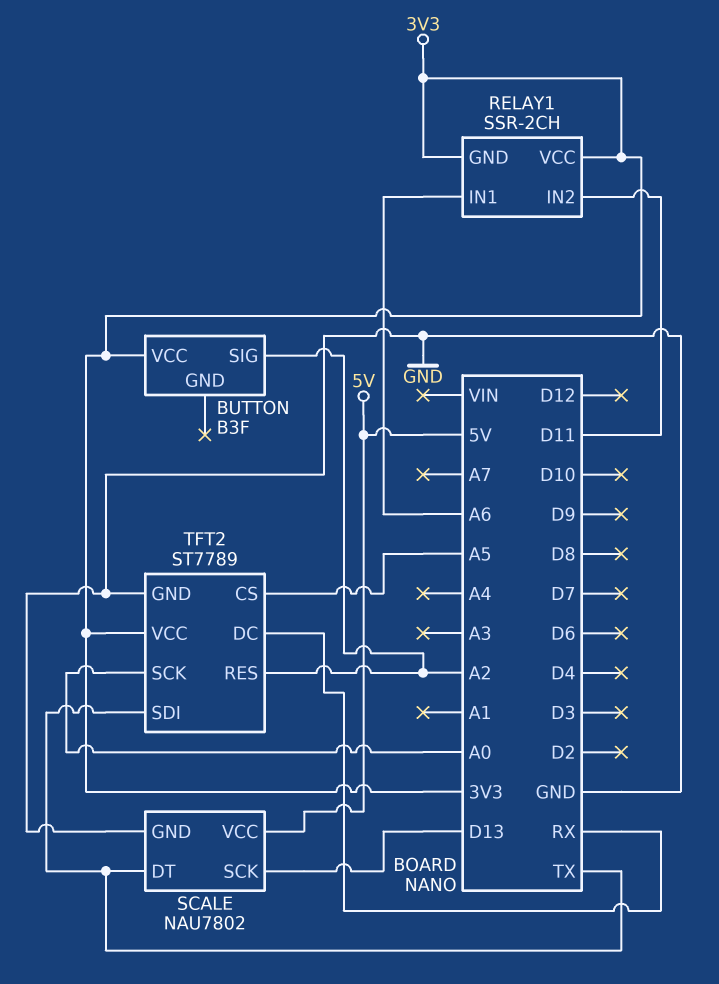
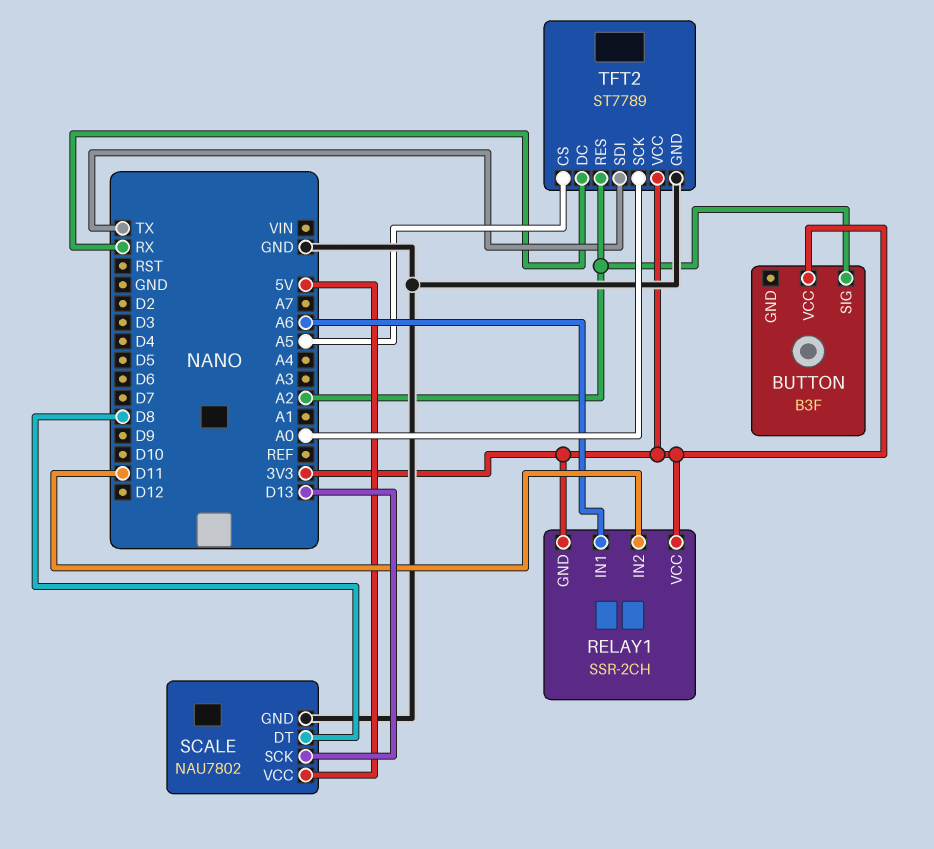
SCALE pin DT: TX -> D8

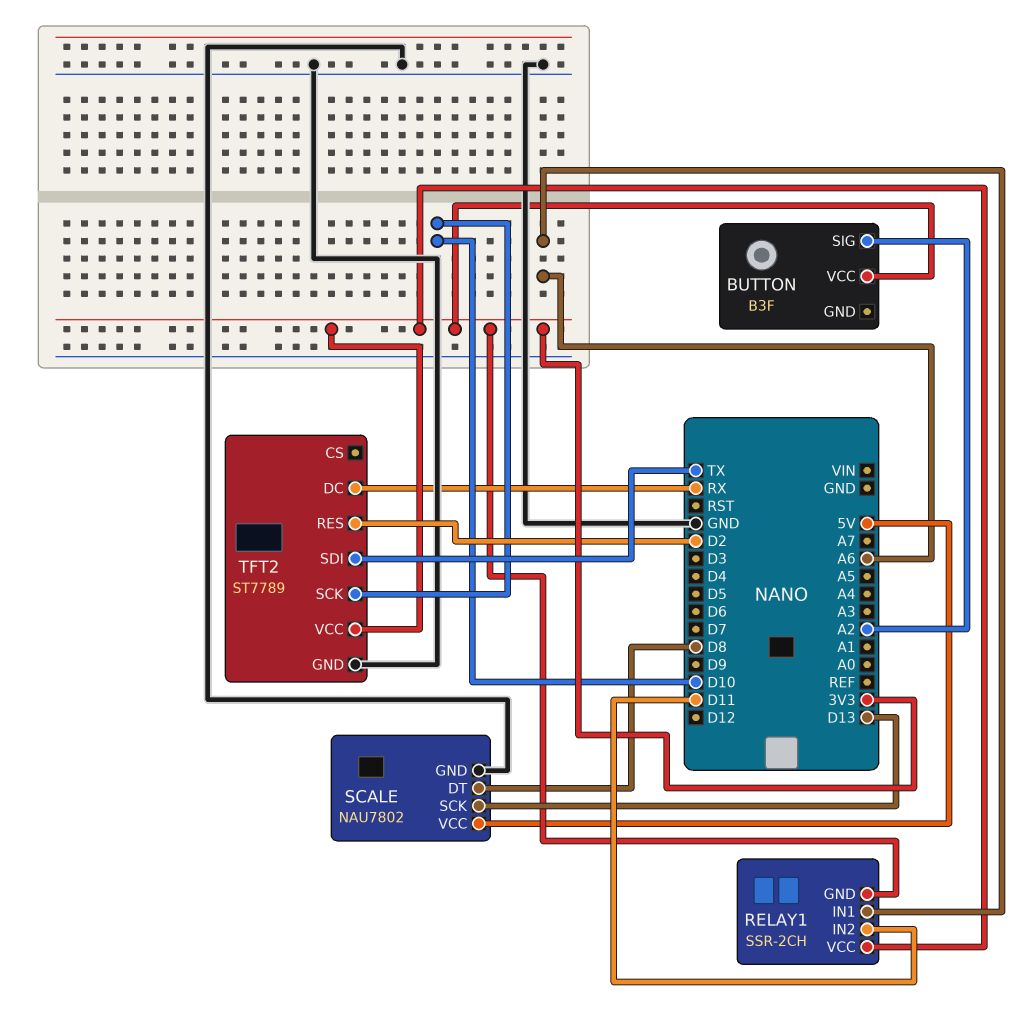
TFT2 pin CS: A5 -> none
TFT2 pin RES: A2 -> D2
TFT2 pin SCK: A0 -> D10

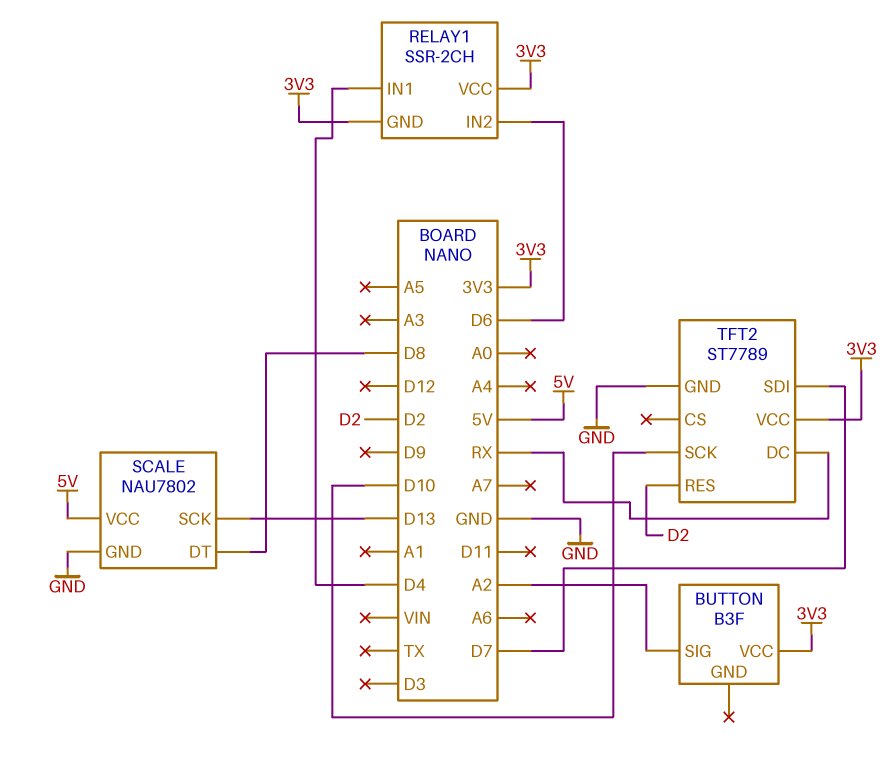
RELAY1 pin IN1: A6 -> D4
RELAY1 pin IN2: D11 -> D6
TFT2 pin SDI: TX -> D7

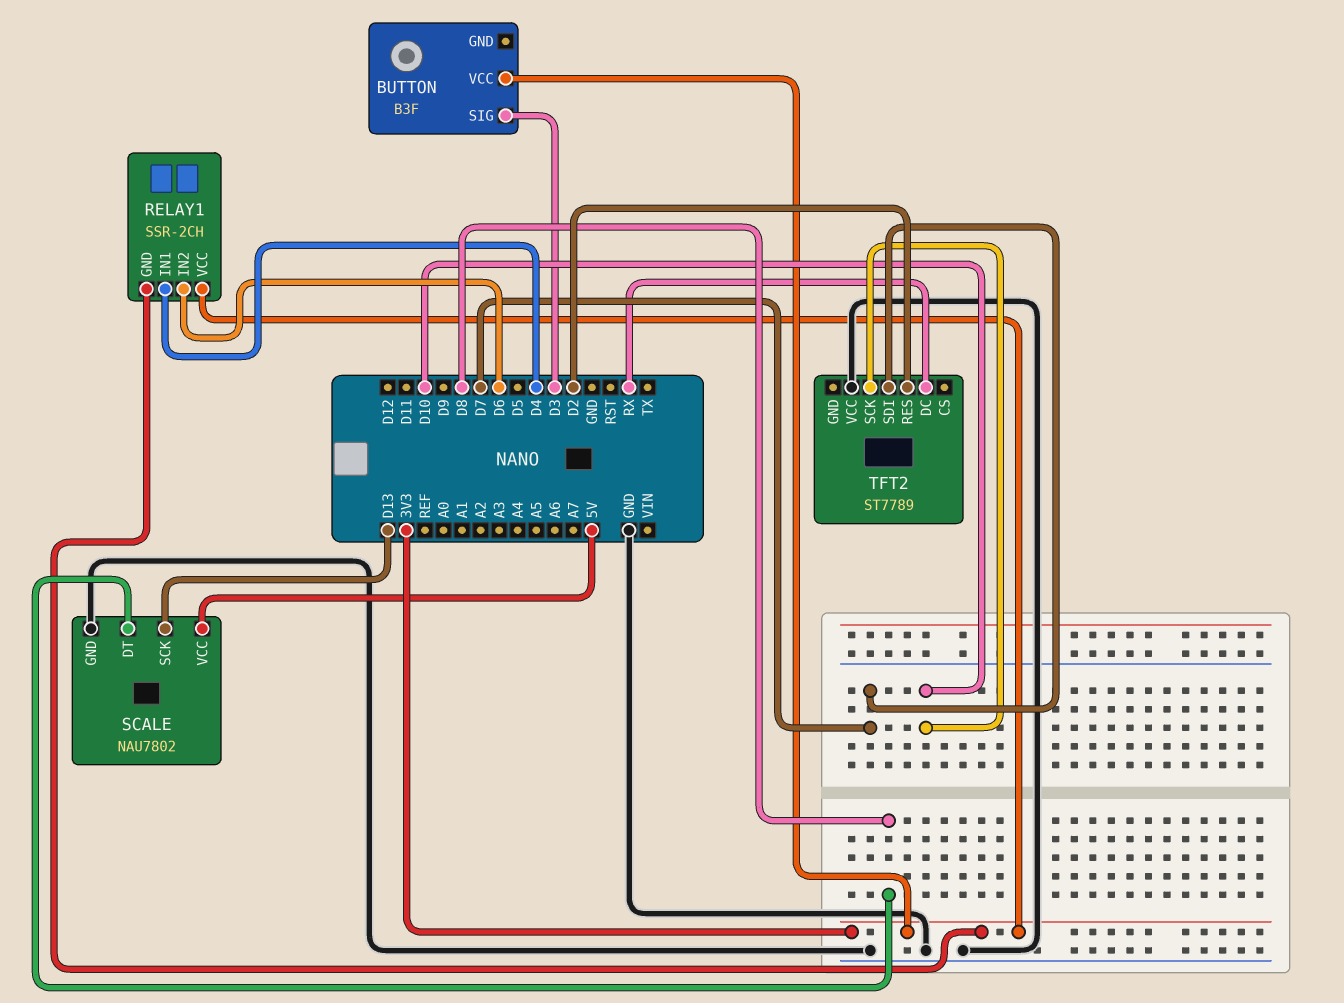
BUTTON pin SIG: A2 -> D3
TFT2 pin GND: GND -> none
TFT2 pin VCC: 3V3 -> GND

